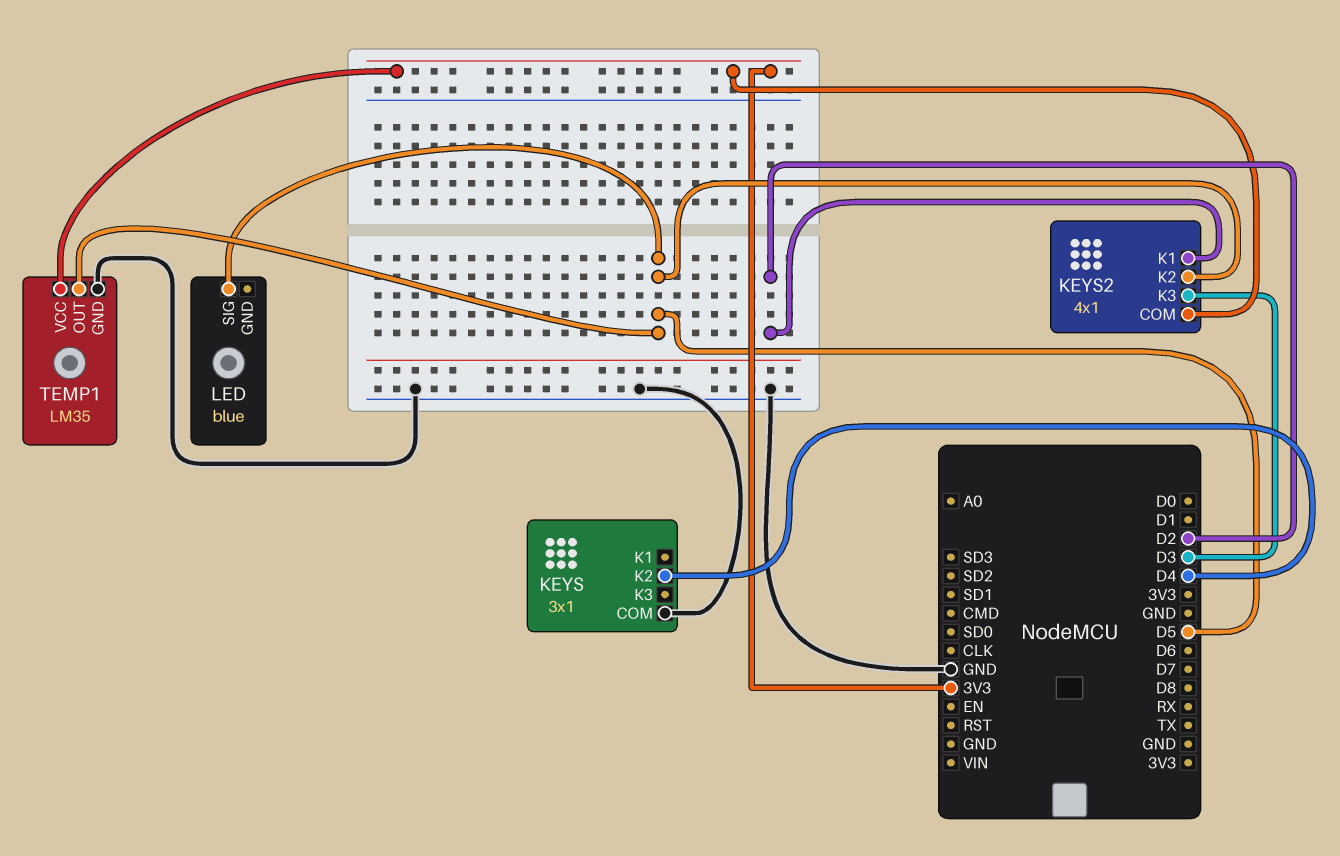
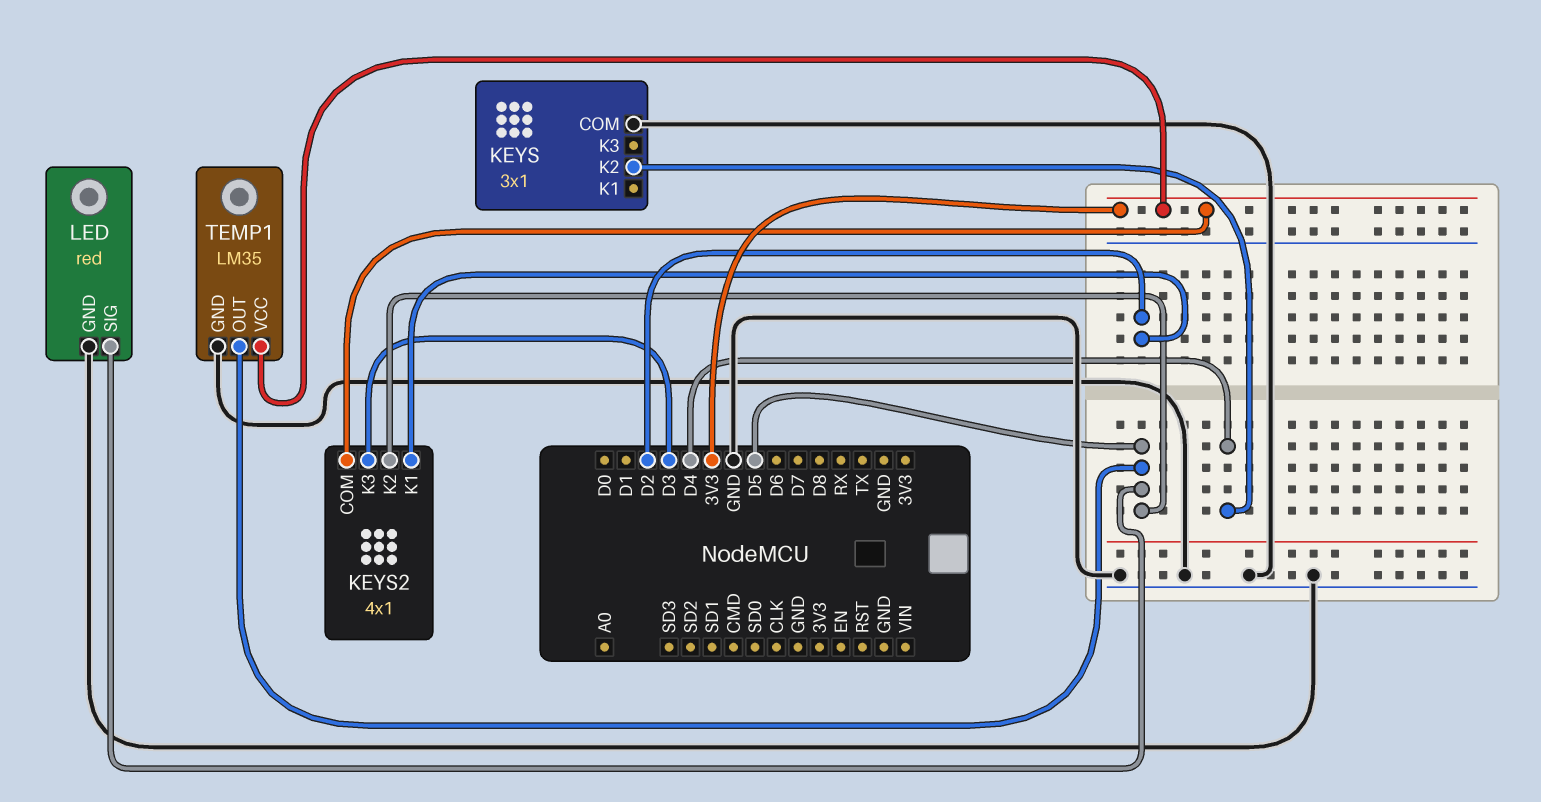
LED: blue -> red
LED pin GND: none -> GND

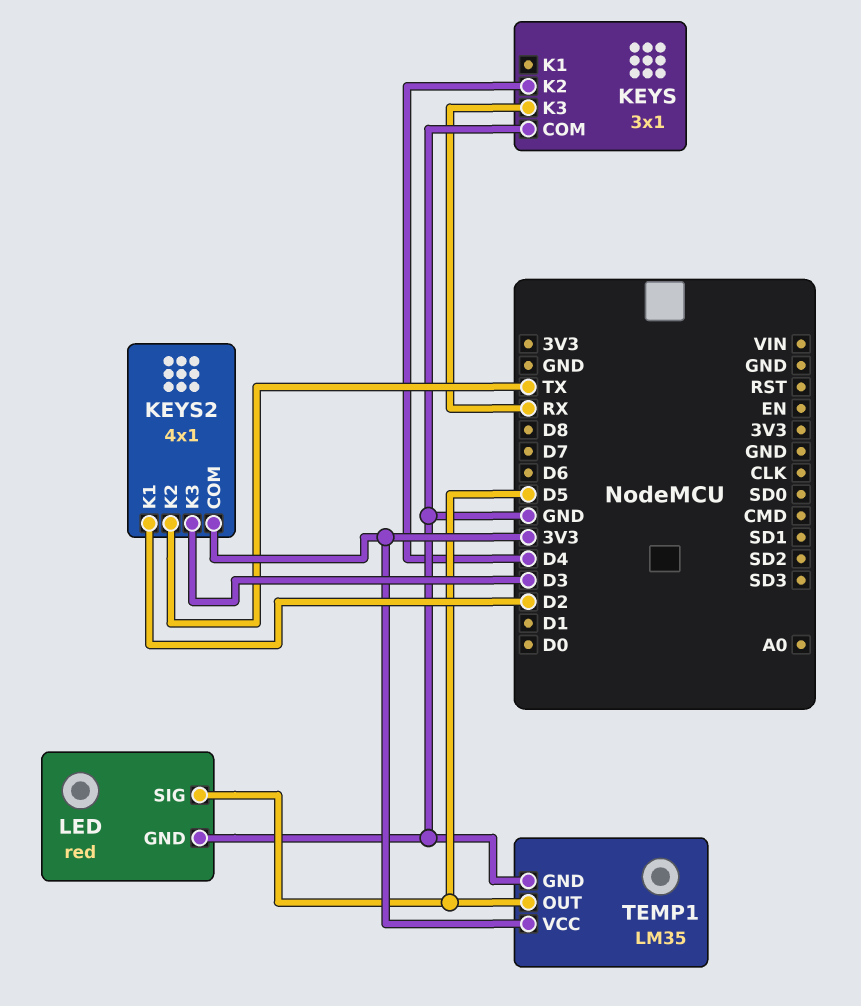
KEYS pin K3: none -> RX
KEYS2 pin K2: D5 -> TX

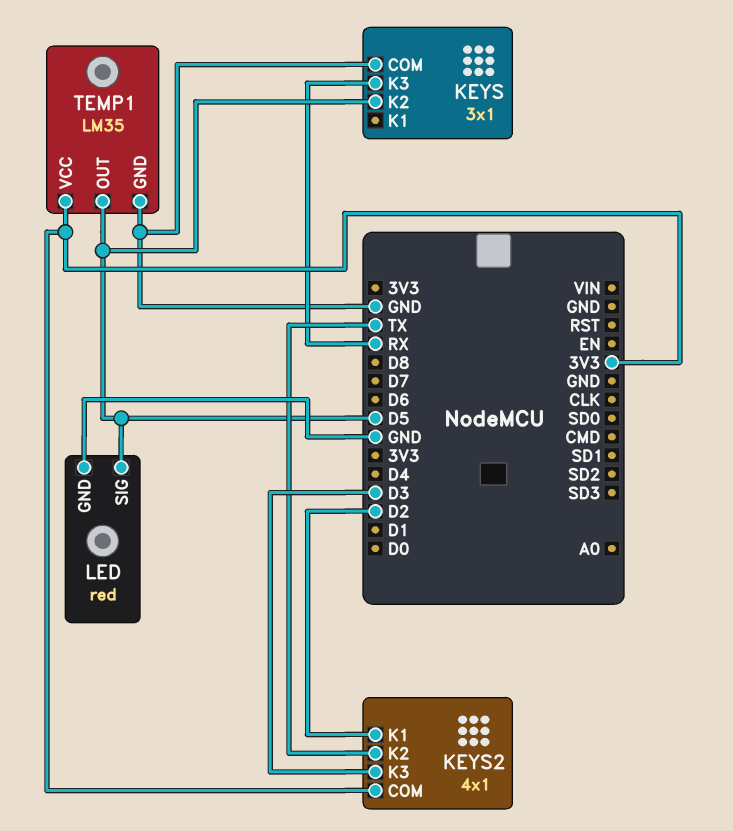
KEYS pin K2: D4 -> D5

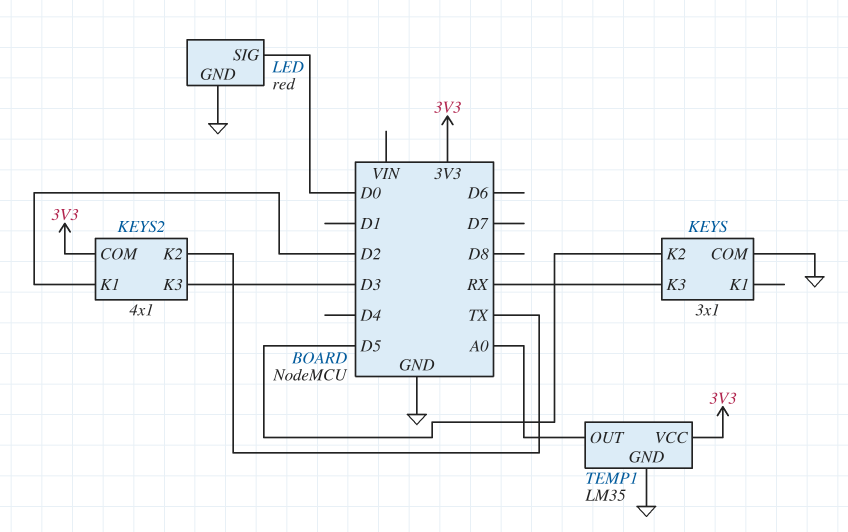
LED pin SIG: D5 -> D0
TEMP1 pin OUT: D5 -> A0

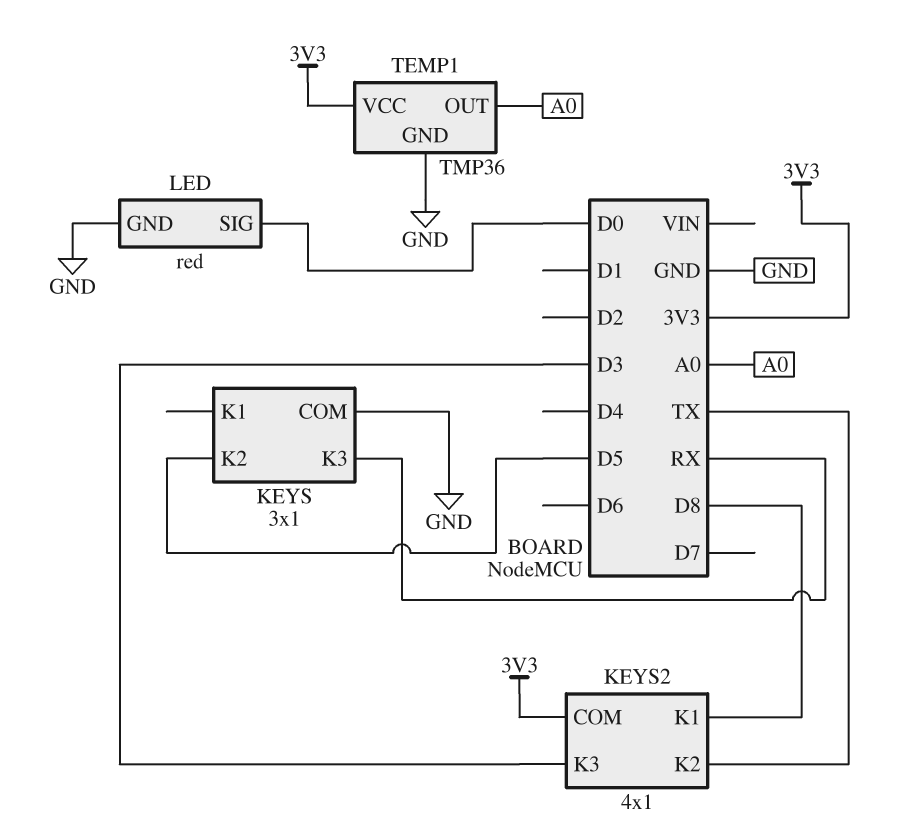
KEYS2 pin K1: D2 -> D8
TEMP1: LM35 -> TMP36

